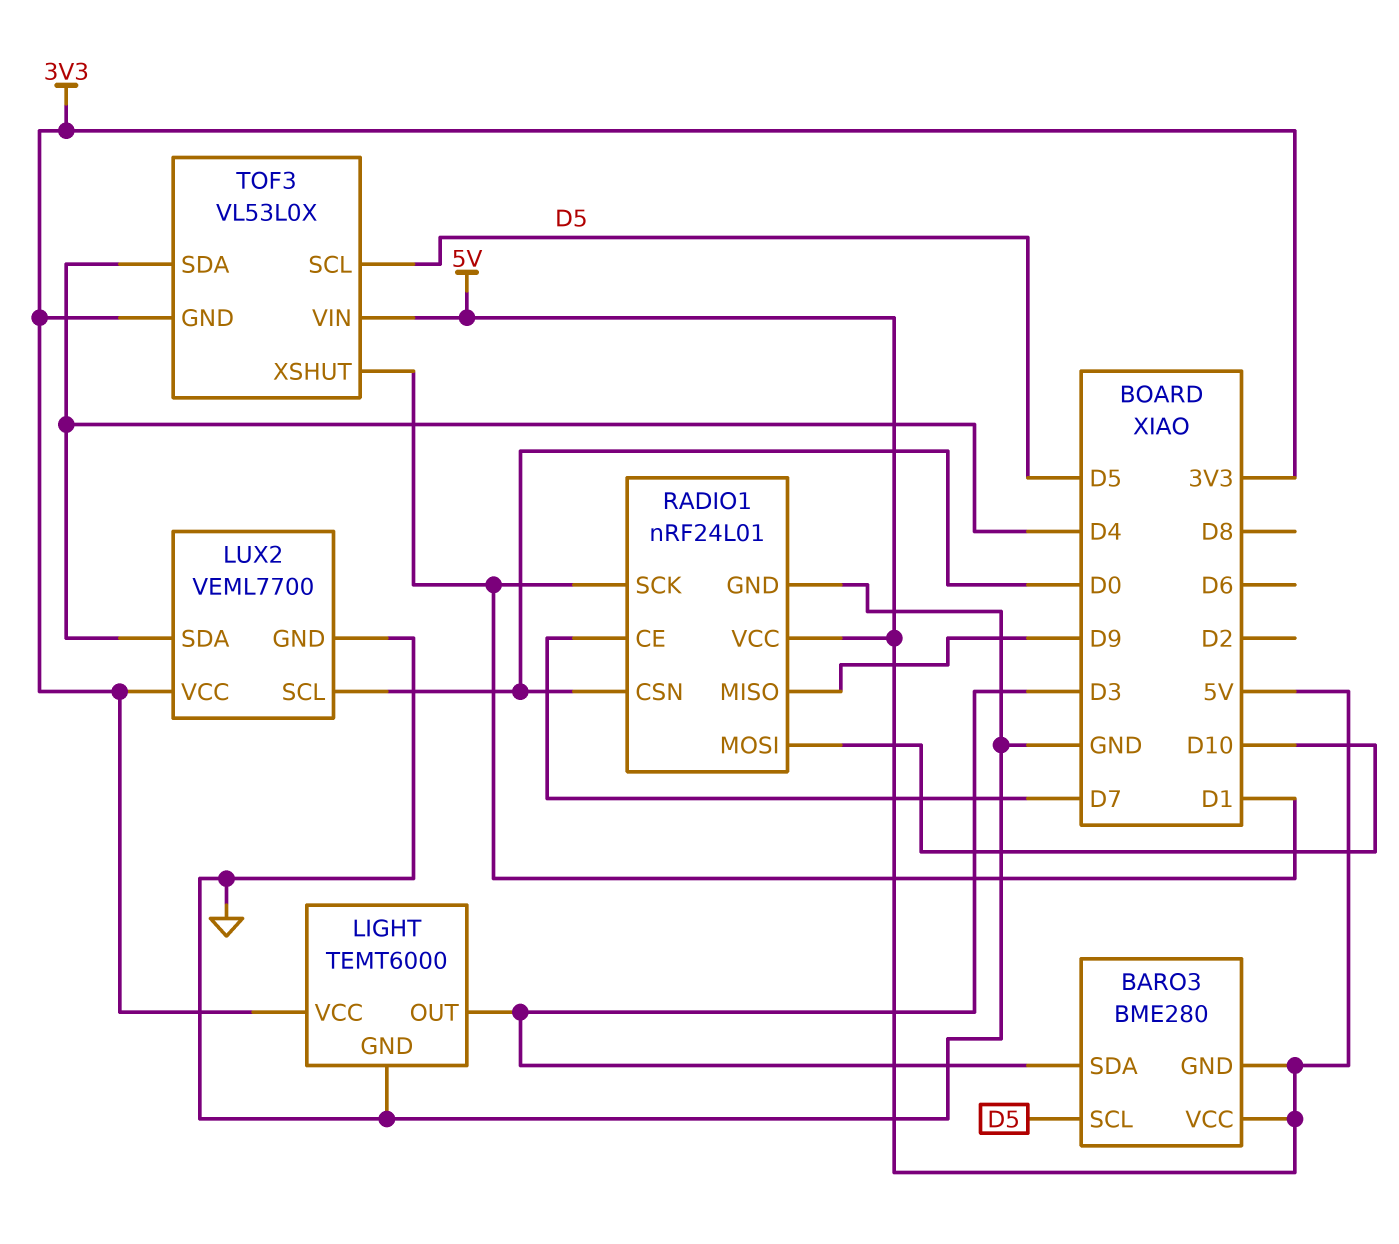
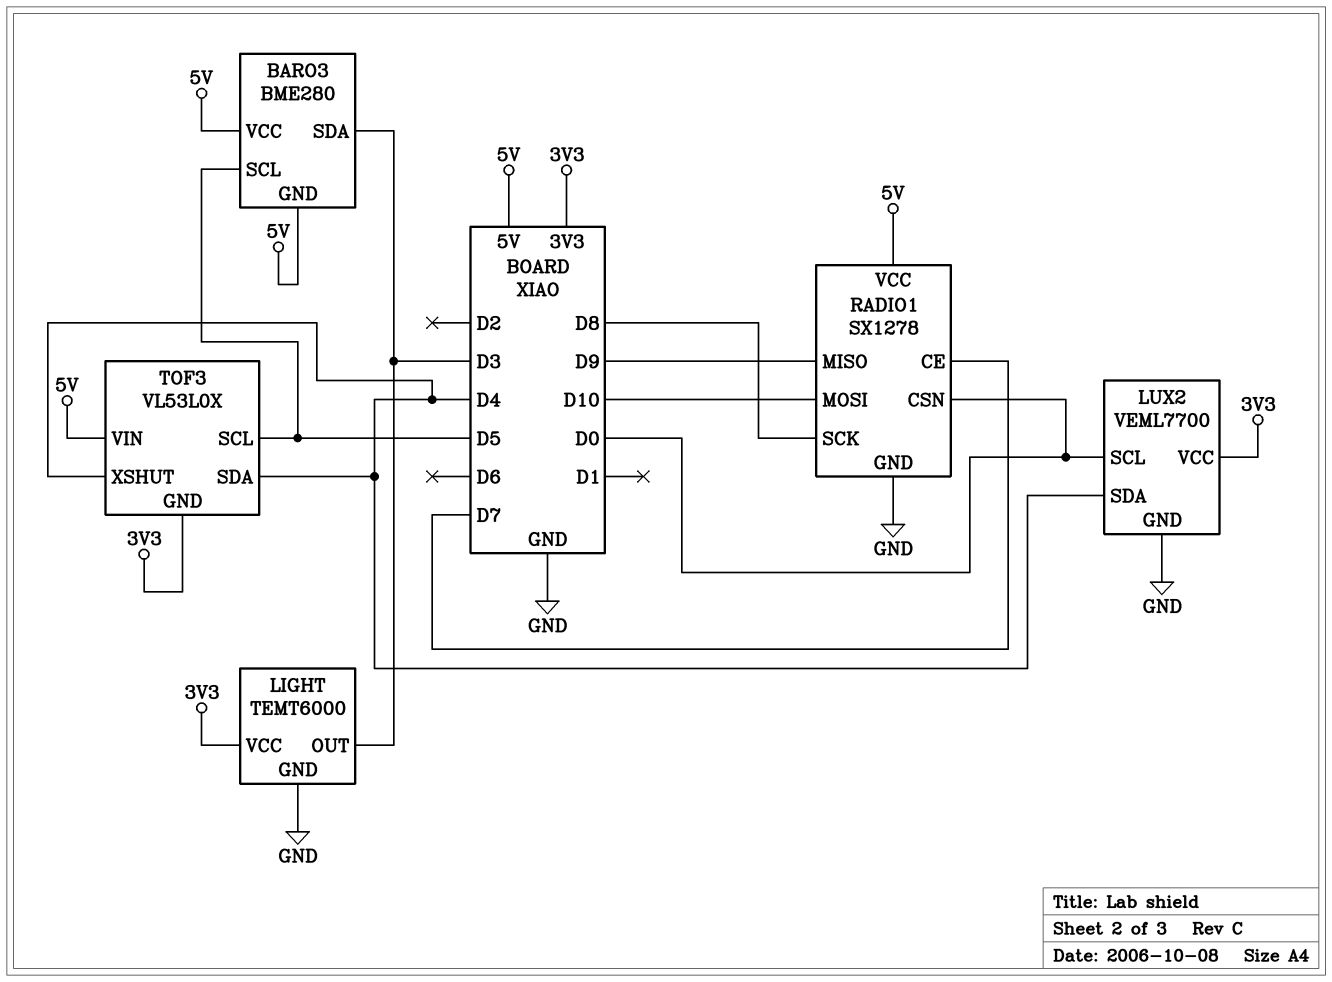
RADIO1: nRF24L01 -> SX1278
RADIO1 pin SCK: D1 -> D8
TOF3 pin XSHUT: D1 -> D4

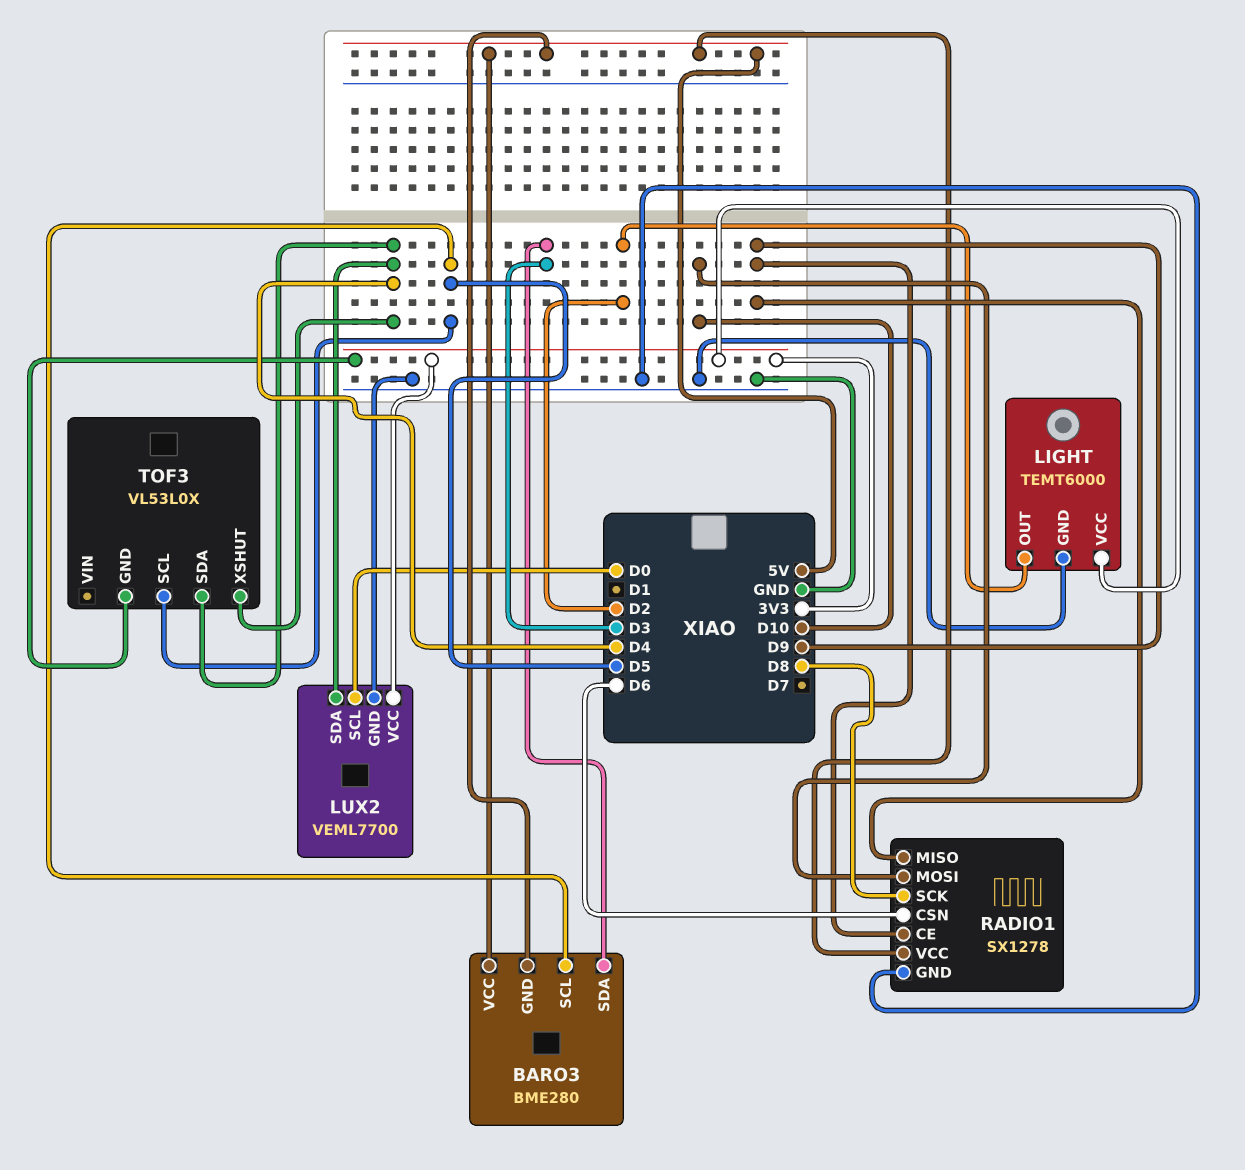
LIGHT pin OUT: D3 -> D2
RADIO1 pin CE: D7 -> D9
RADIO1 pin CSN: D0 -> D6
TOF3 pin VIN: 5V -> none

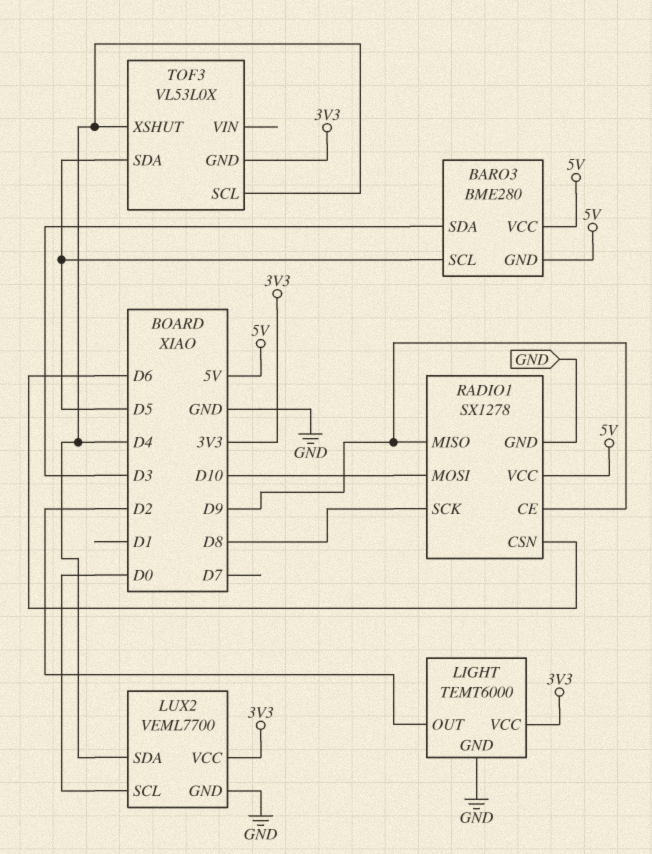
TOF3 pin SCL: D5 -> D4
TOF3 pin SDA: D4 -> D5

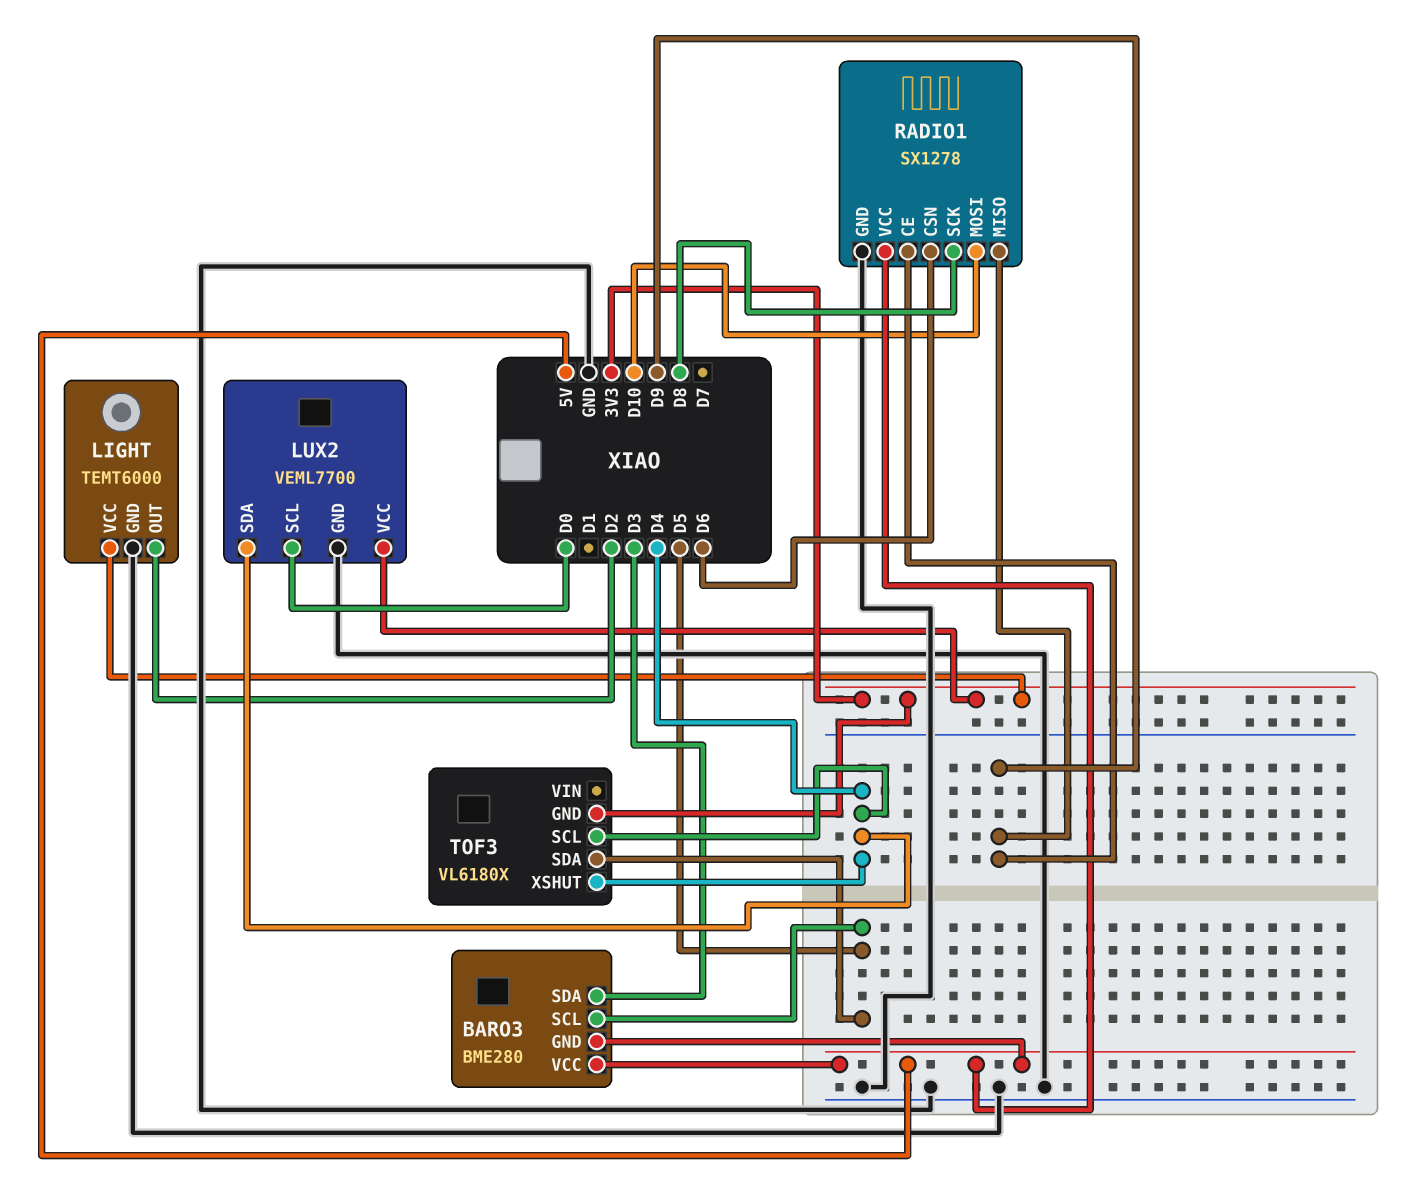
TOF3: VL53L0X -> VL6180X

